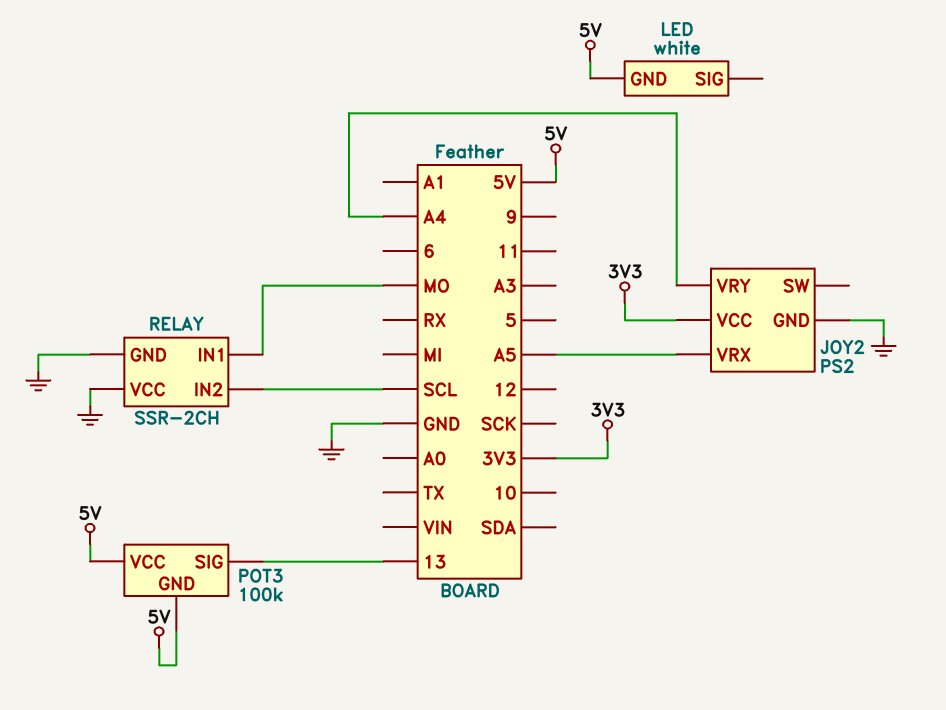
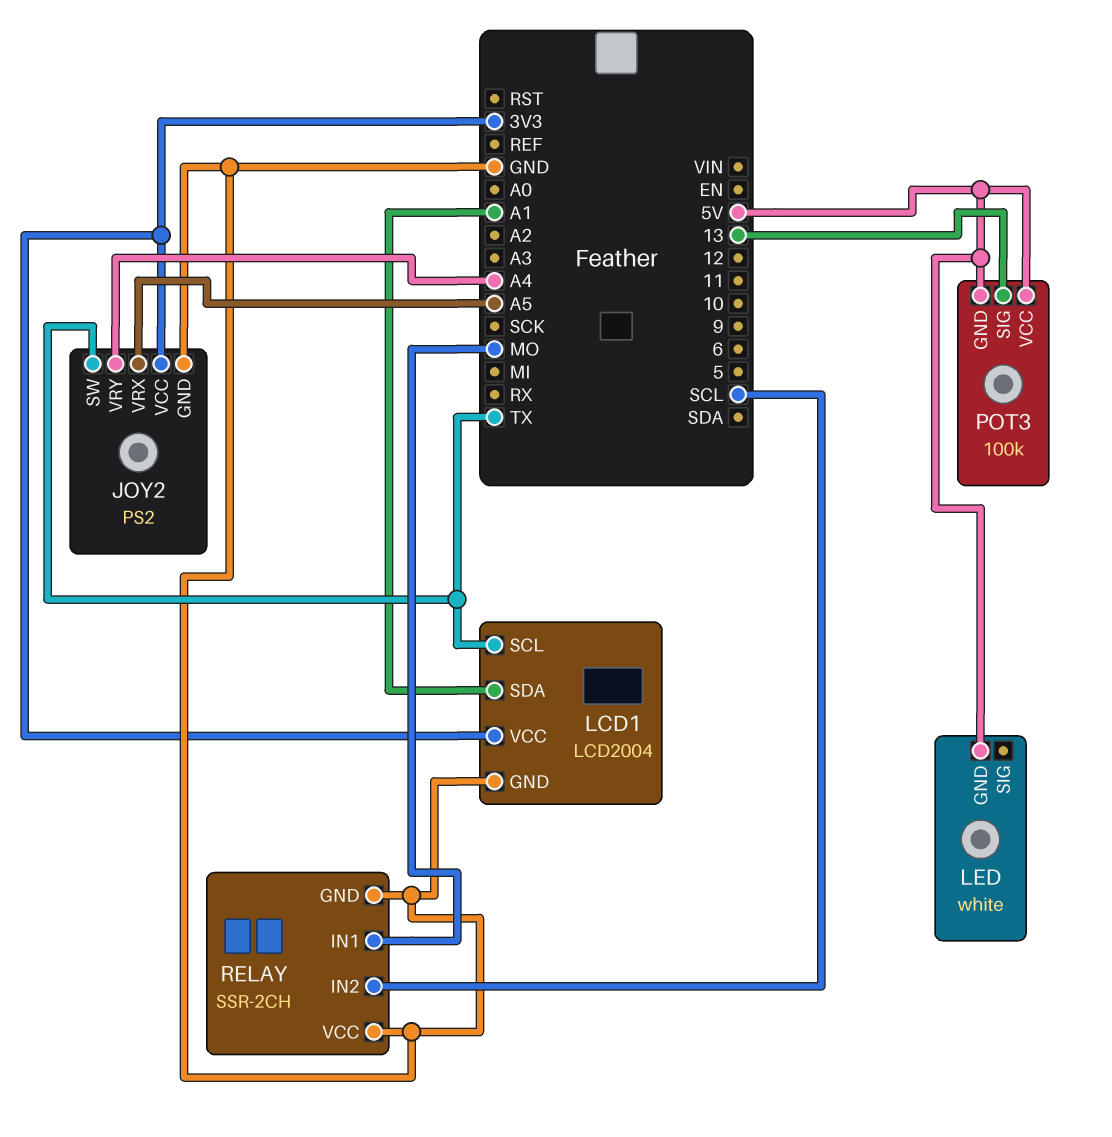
JOY2 pin SW: none -> TX
LCD1: none -> LCD2004
LCD1 pin GND: none -> GND
LCD1 pin SCL: none -> TX
LCD1 pin SDA: none -> A1
LCD1 pin VCC: none -> 3V3

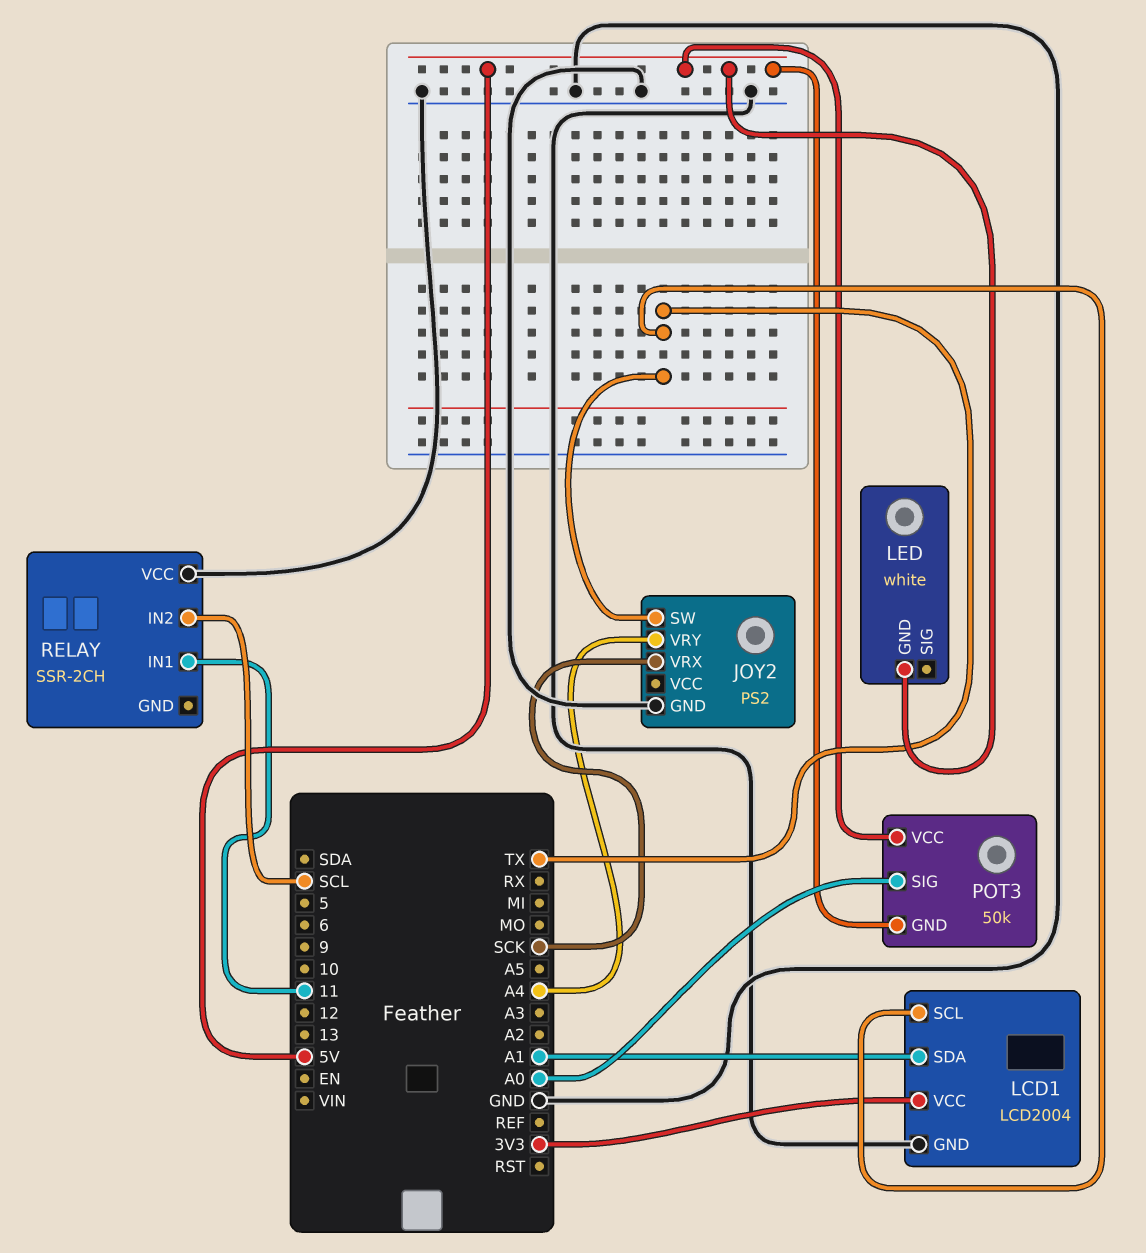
JOY2 pin VCC: 3V3 -> none
JOY2 pin VRX: A5 -> SCK
POT3: 100k -> 50k
POT3 pin SIG: 13 -> A0
RELAY pin GND: GND -> none
RELAY pin IN1: MO -> 11

